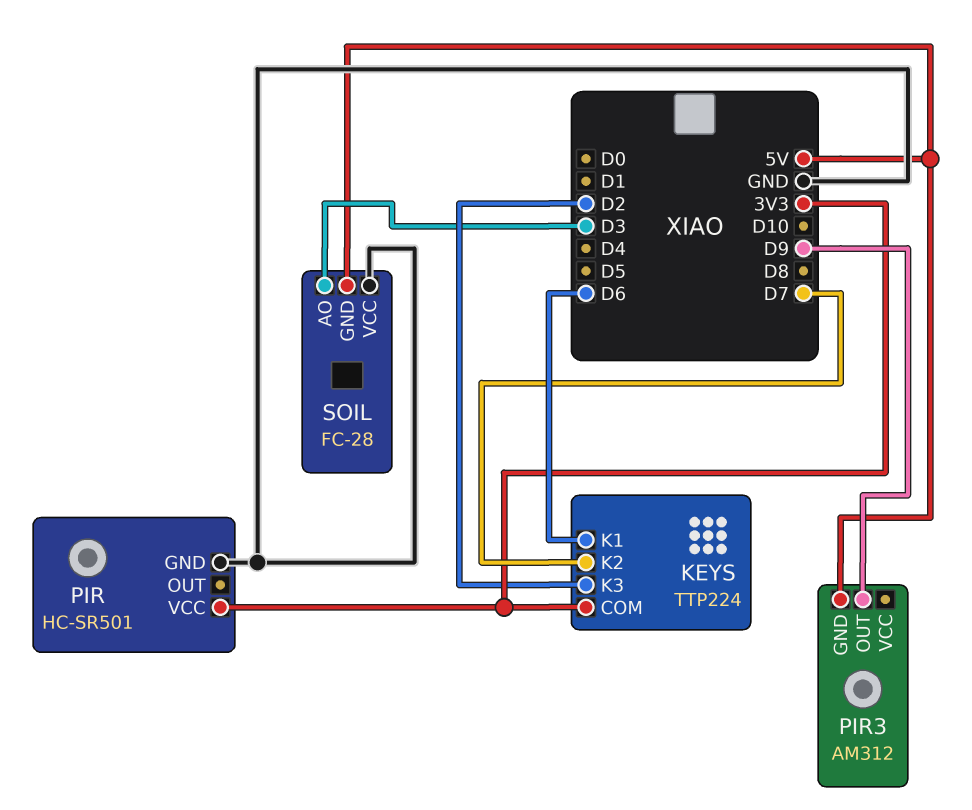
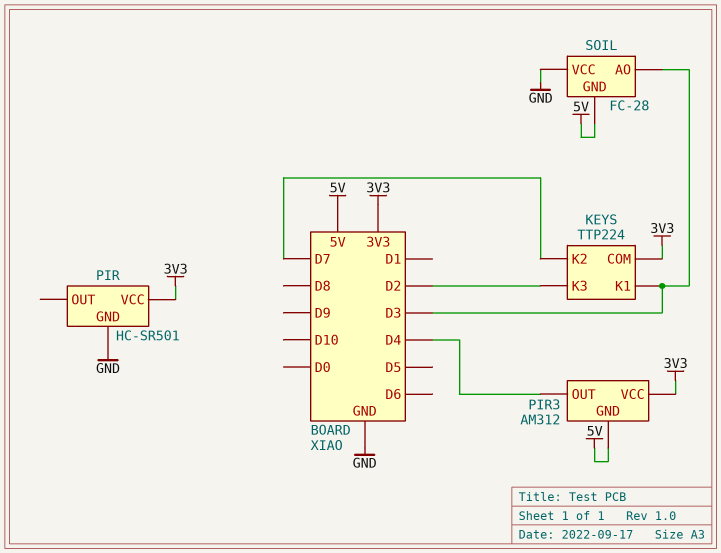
KEYS pin K1: D6 -> D3
PIR3 pin OUT: D9 -> D4
PIR3 pin VCC: none -> 3V3

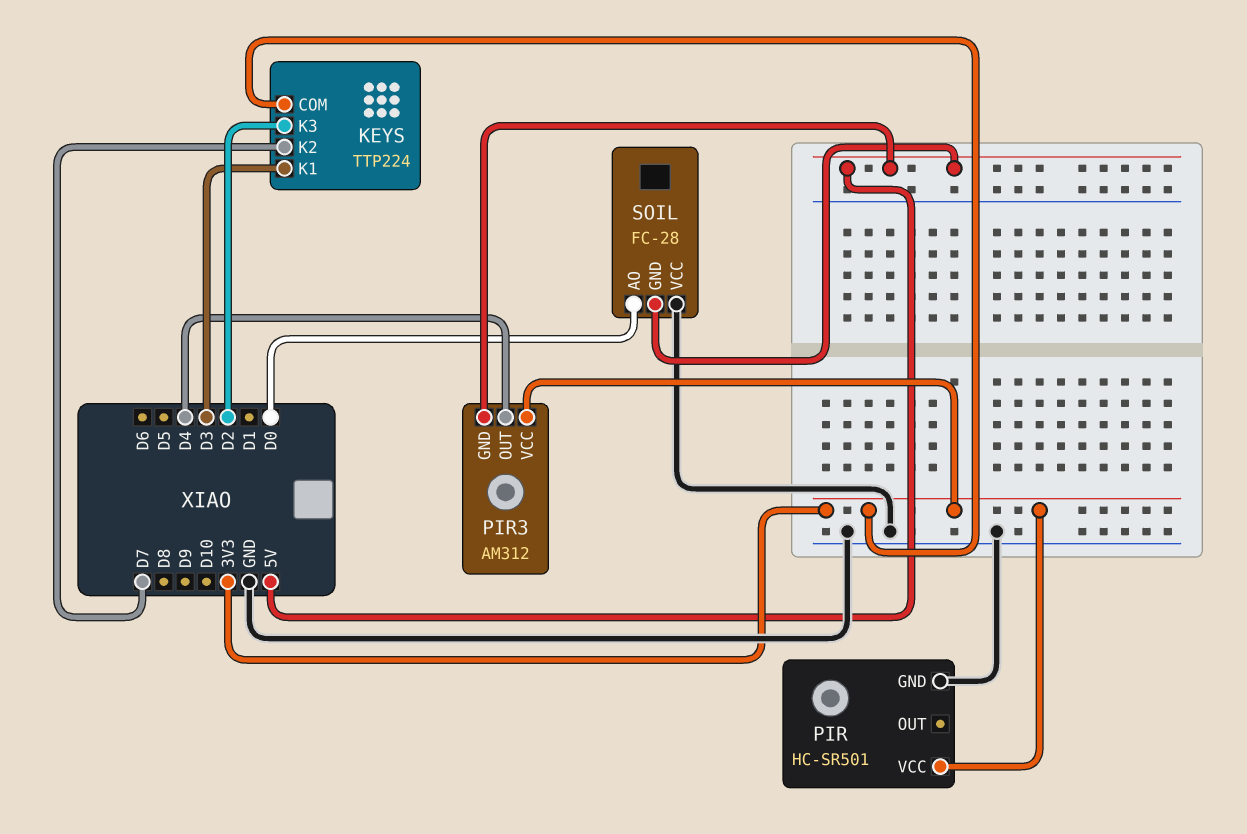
SOIL pin AO: D3 -> D0

